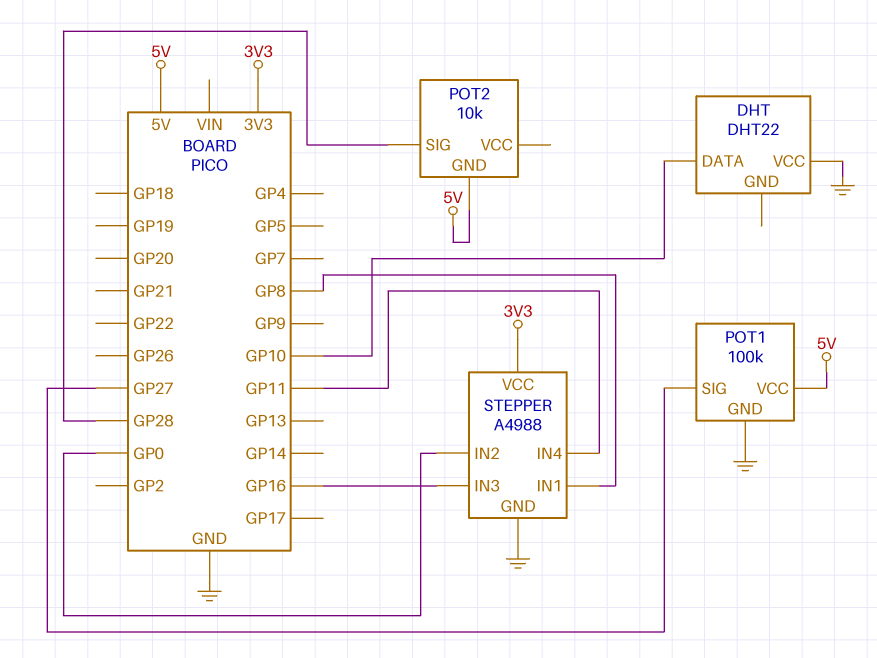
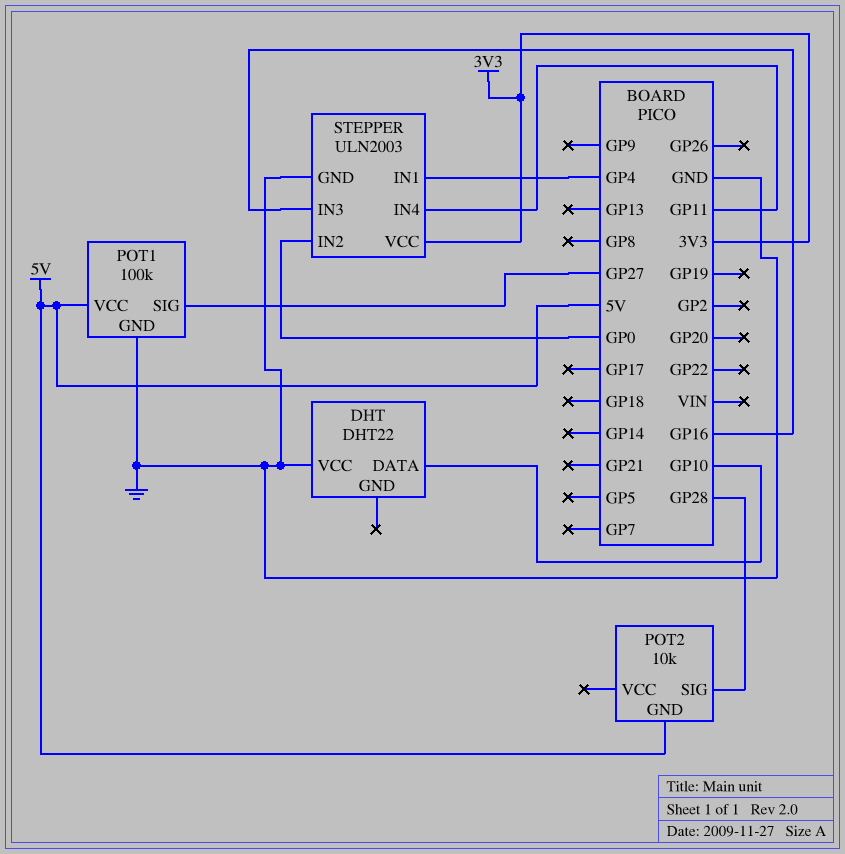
STEPPER: A4988 -> ULN2003
STEPPER pin IN1: GP8 -> GP4

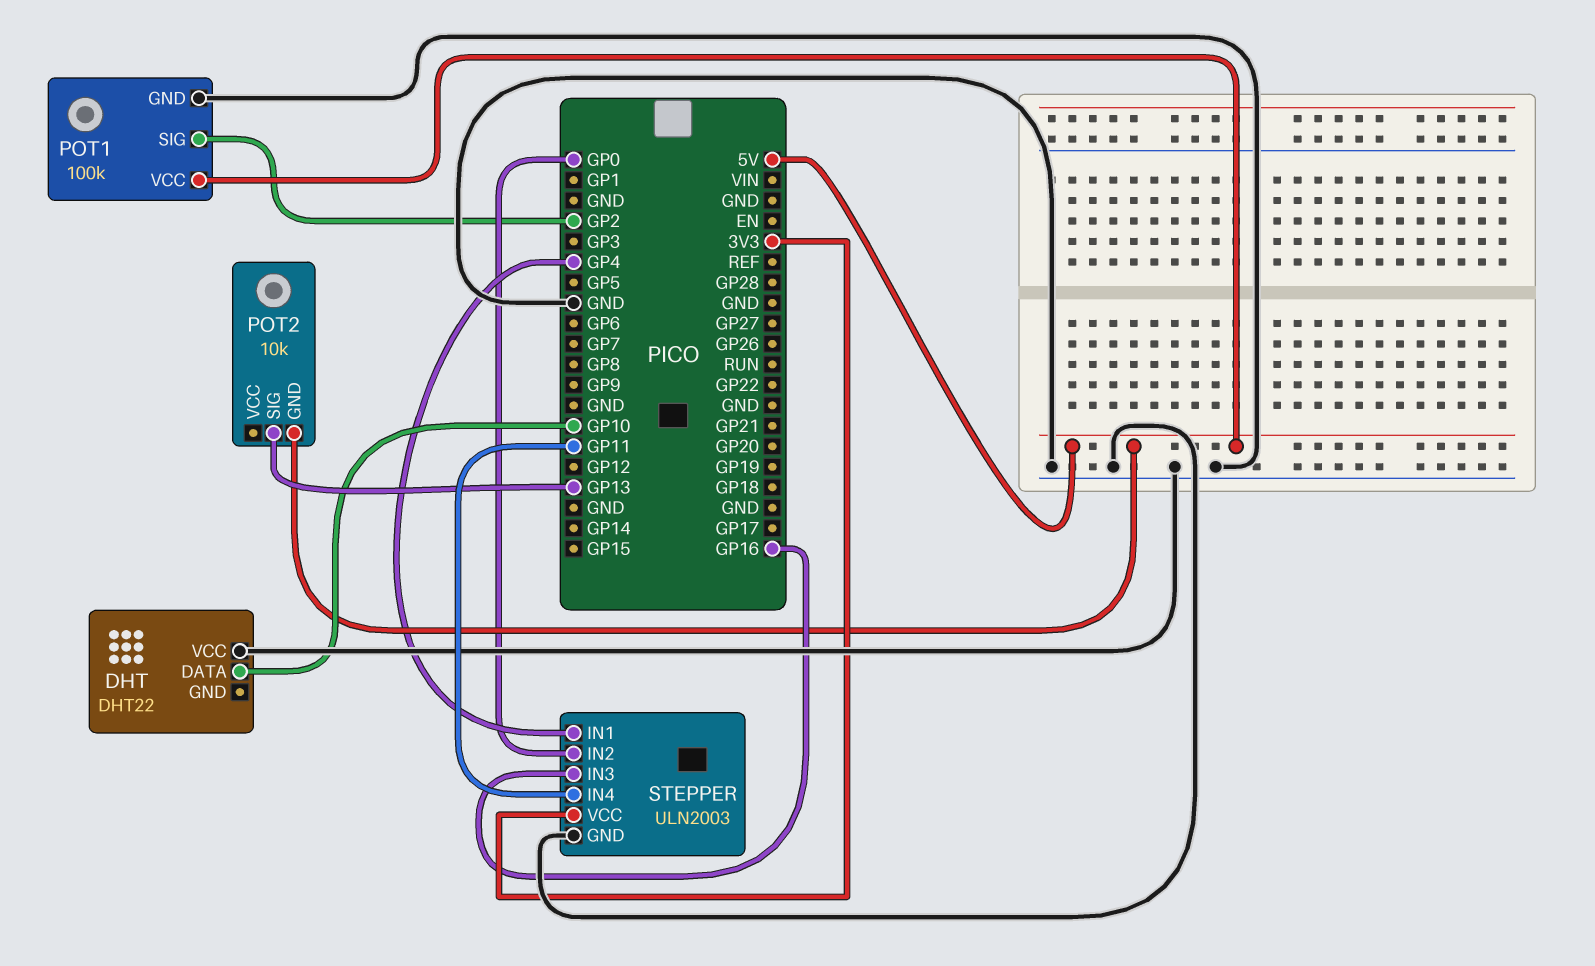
POT1 pin SIG: GP27 -> GP2
POT2 pin SIG: GP28 -> GP13

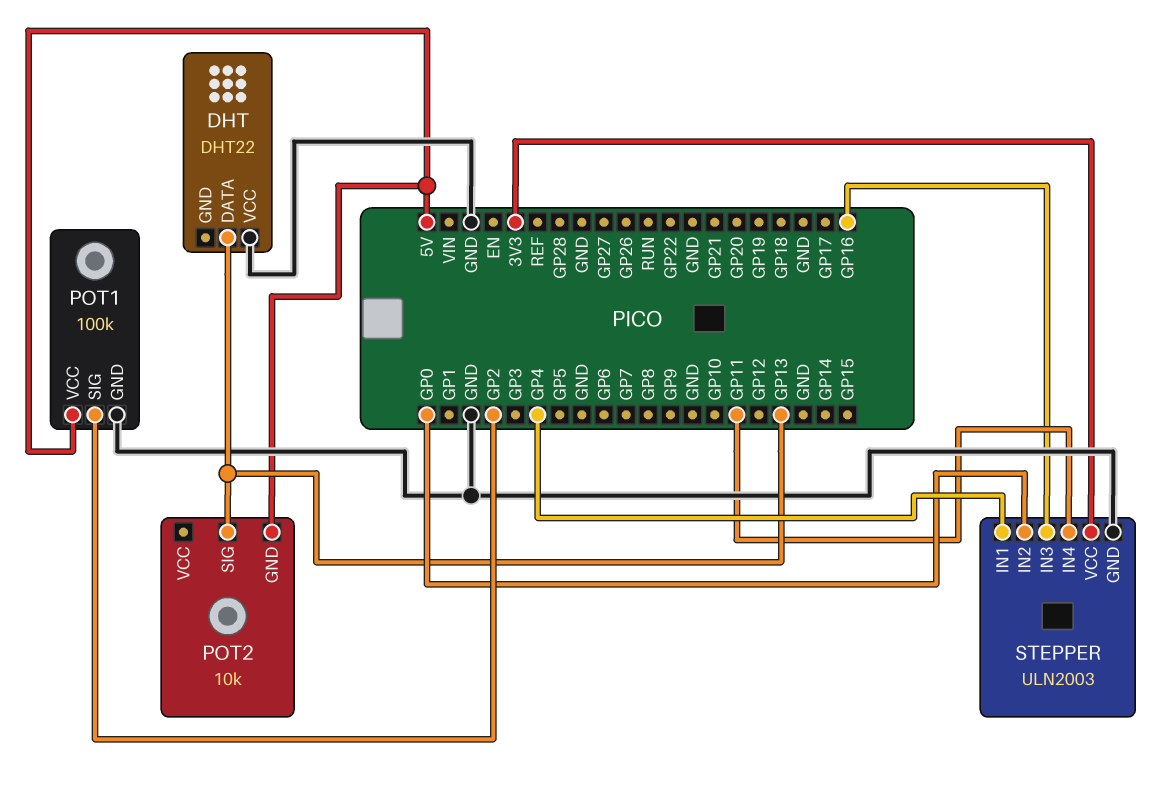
DHT pin DATA: GP10 -> GP13

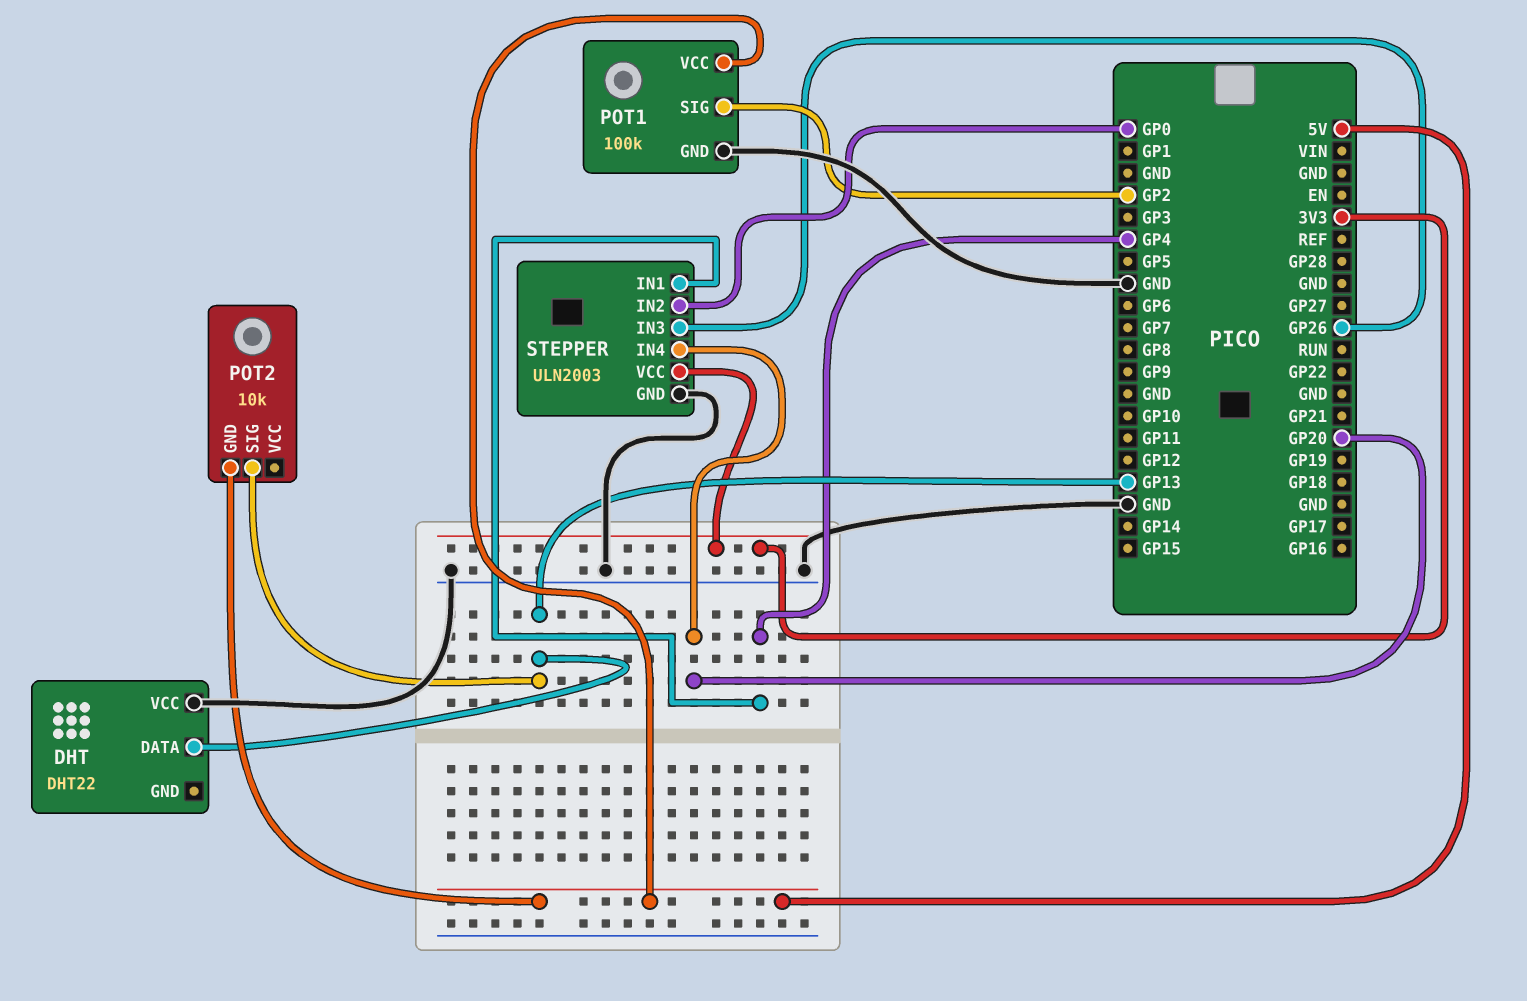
STEPPER pin IN3: GP16 -> GP26
STEPPER pin IN4: GP11 -> GP20

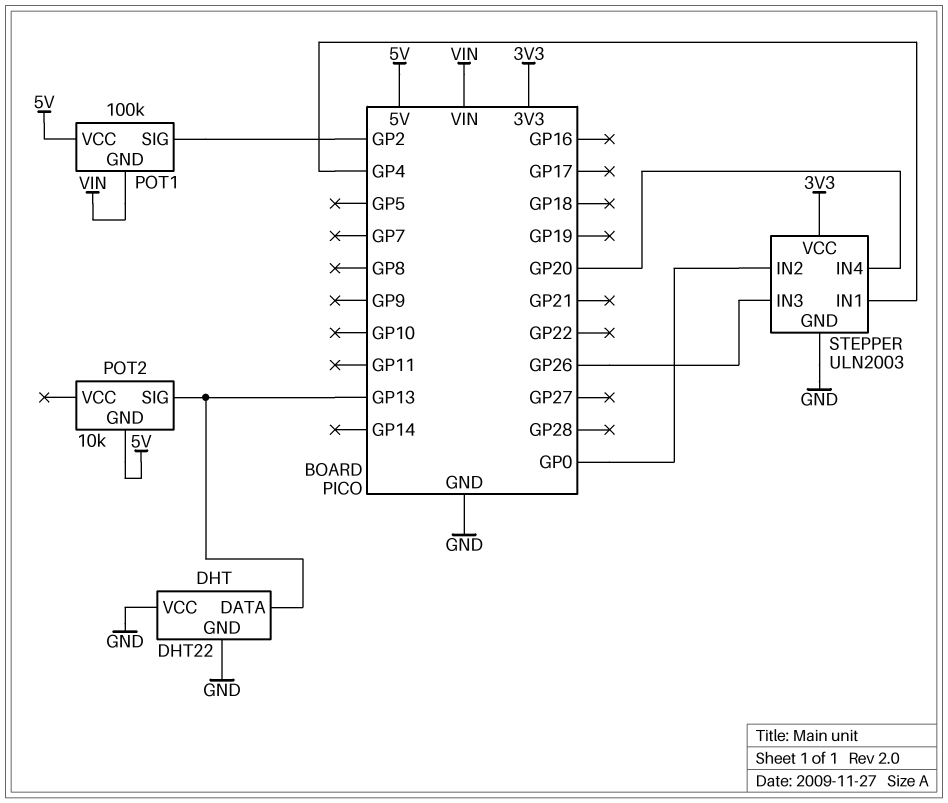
DHT pin GND: none -> GND
POT1 pin GND: GND -> VIN

